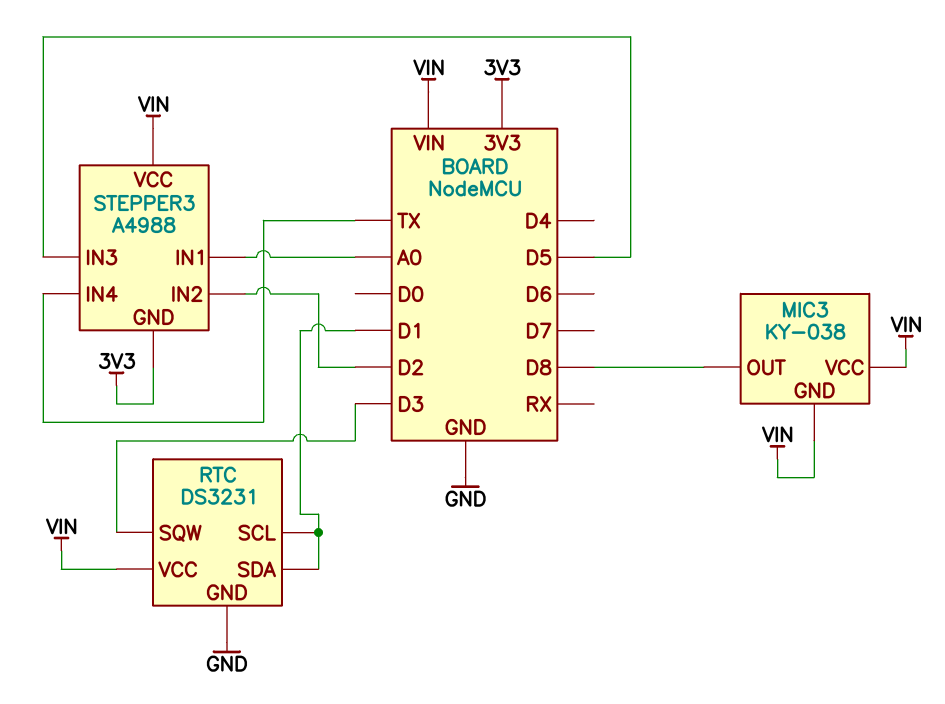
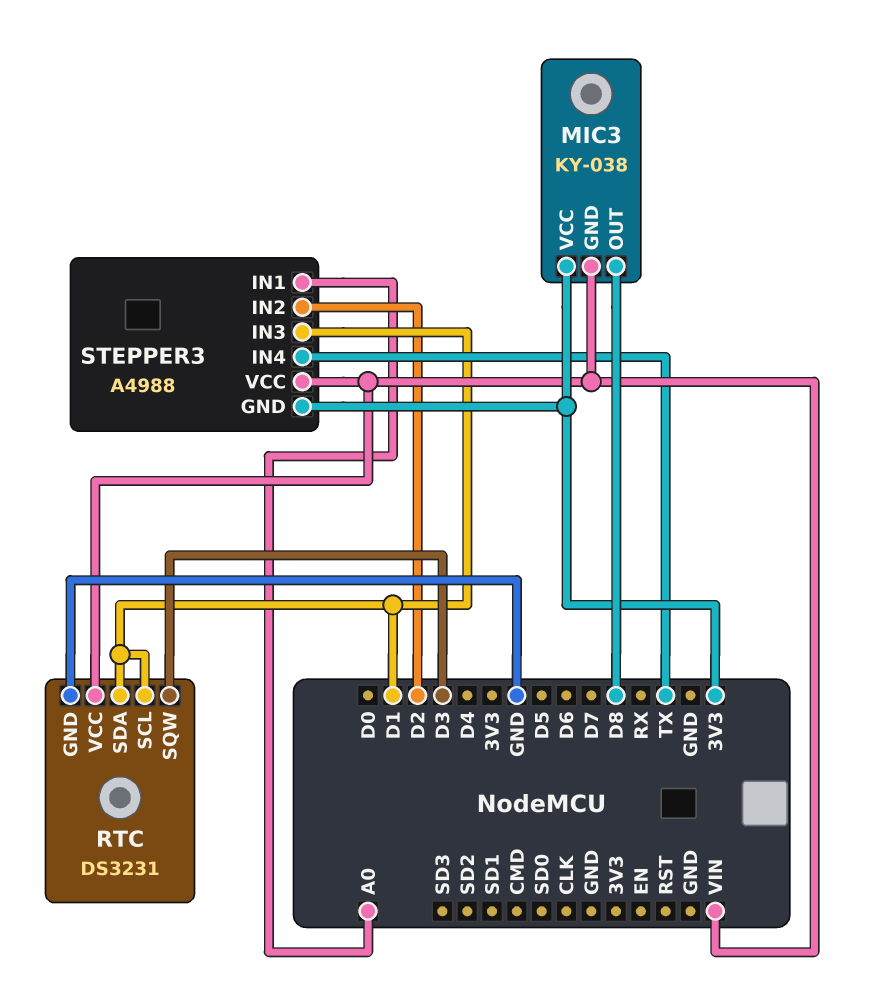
MIC3 pin VCC: VIN -> 3V3
STEPPER3 pin IN3: D5 -> D1

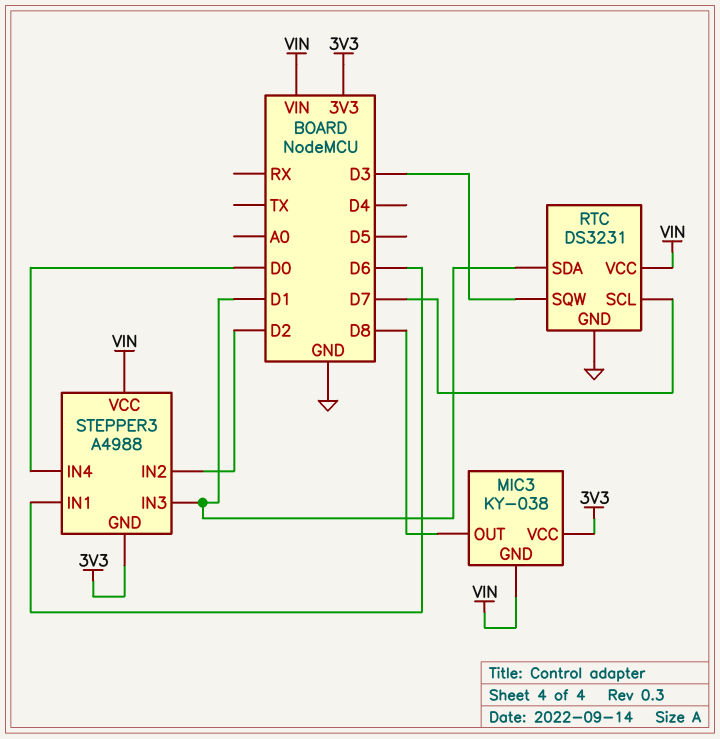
RTC pin SCL: D1 -> D7
STEPPER3 pin IN1: A0 -> D6
STEPPER3 pin IN4: TX -> D0

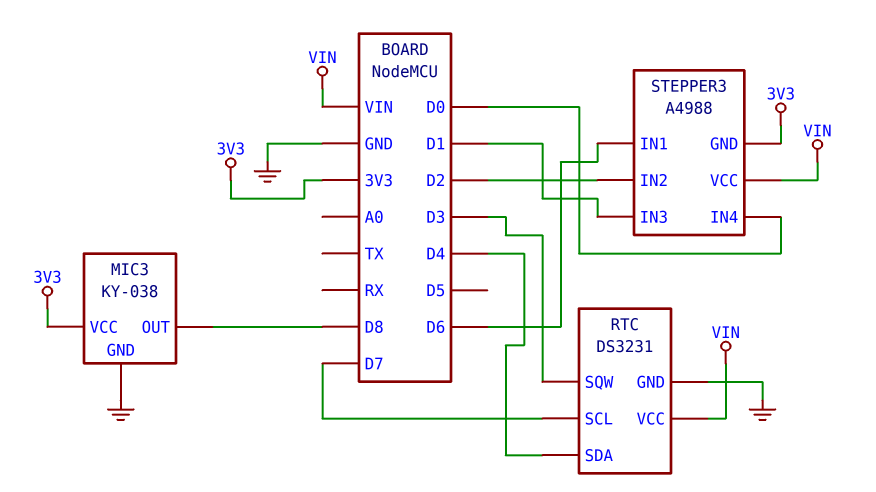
MIC3 pin GND: VIN -> GND
RTC pin SDA: D1 -> D4

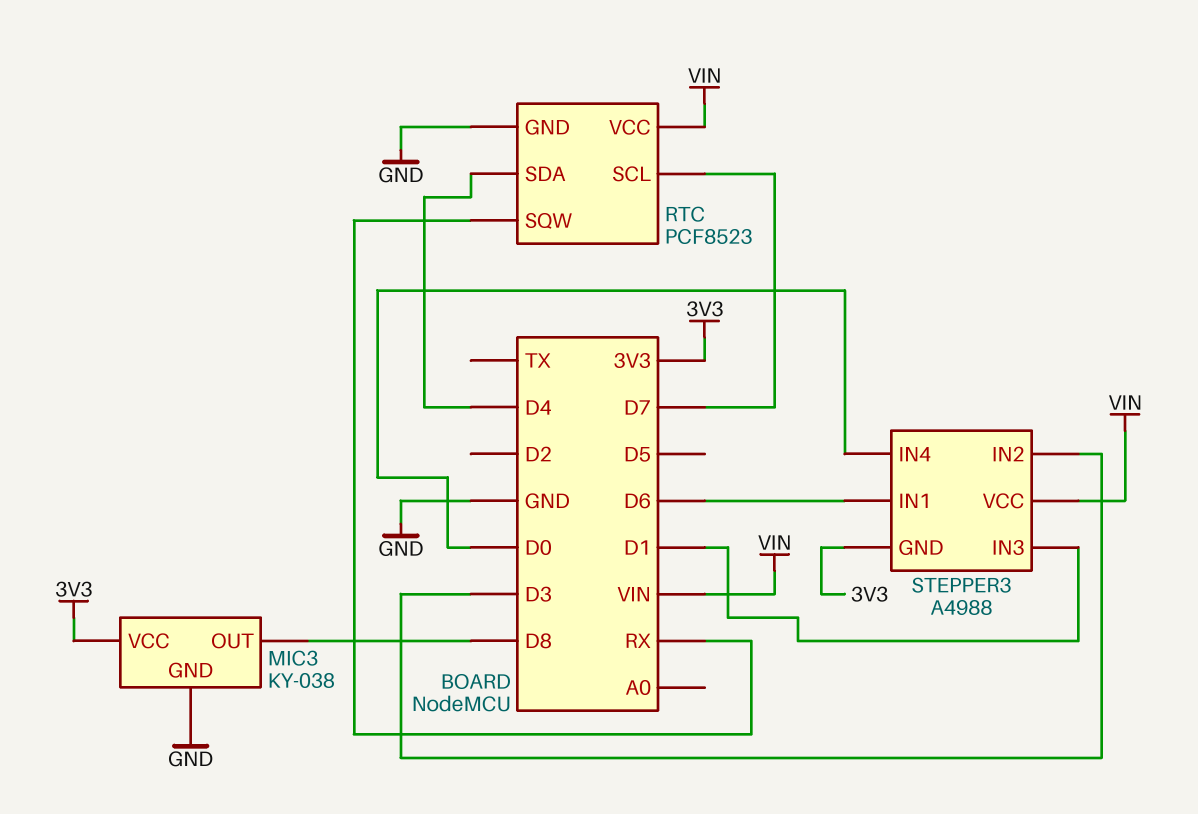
RTC: DS3231 -> PCF8523
RTC pin SQW: D3 -> RX
STEPPER3 pin IN2: D2 -> D3

